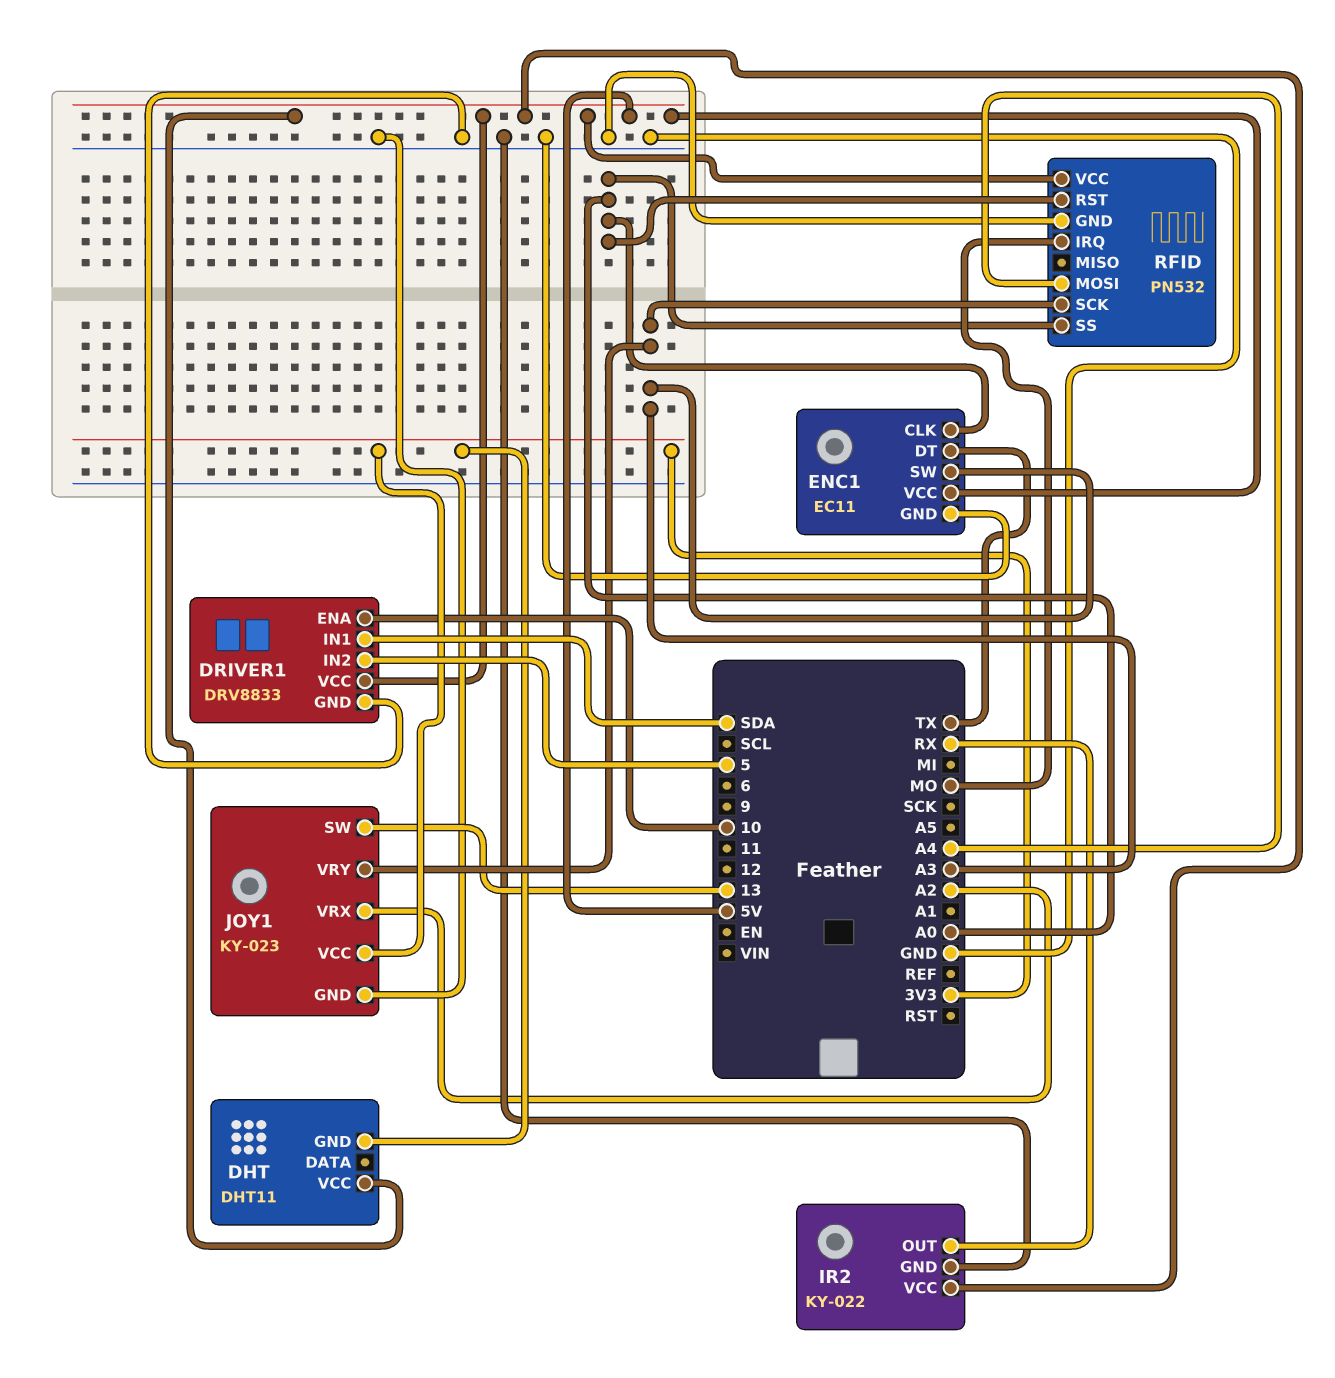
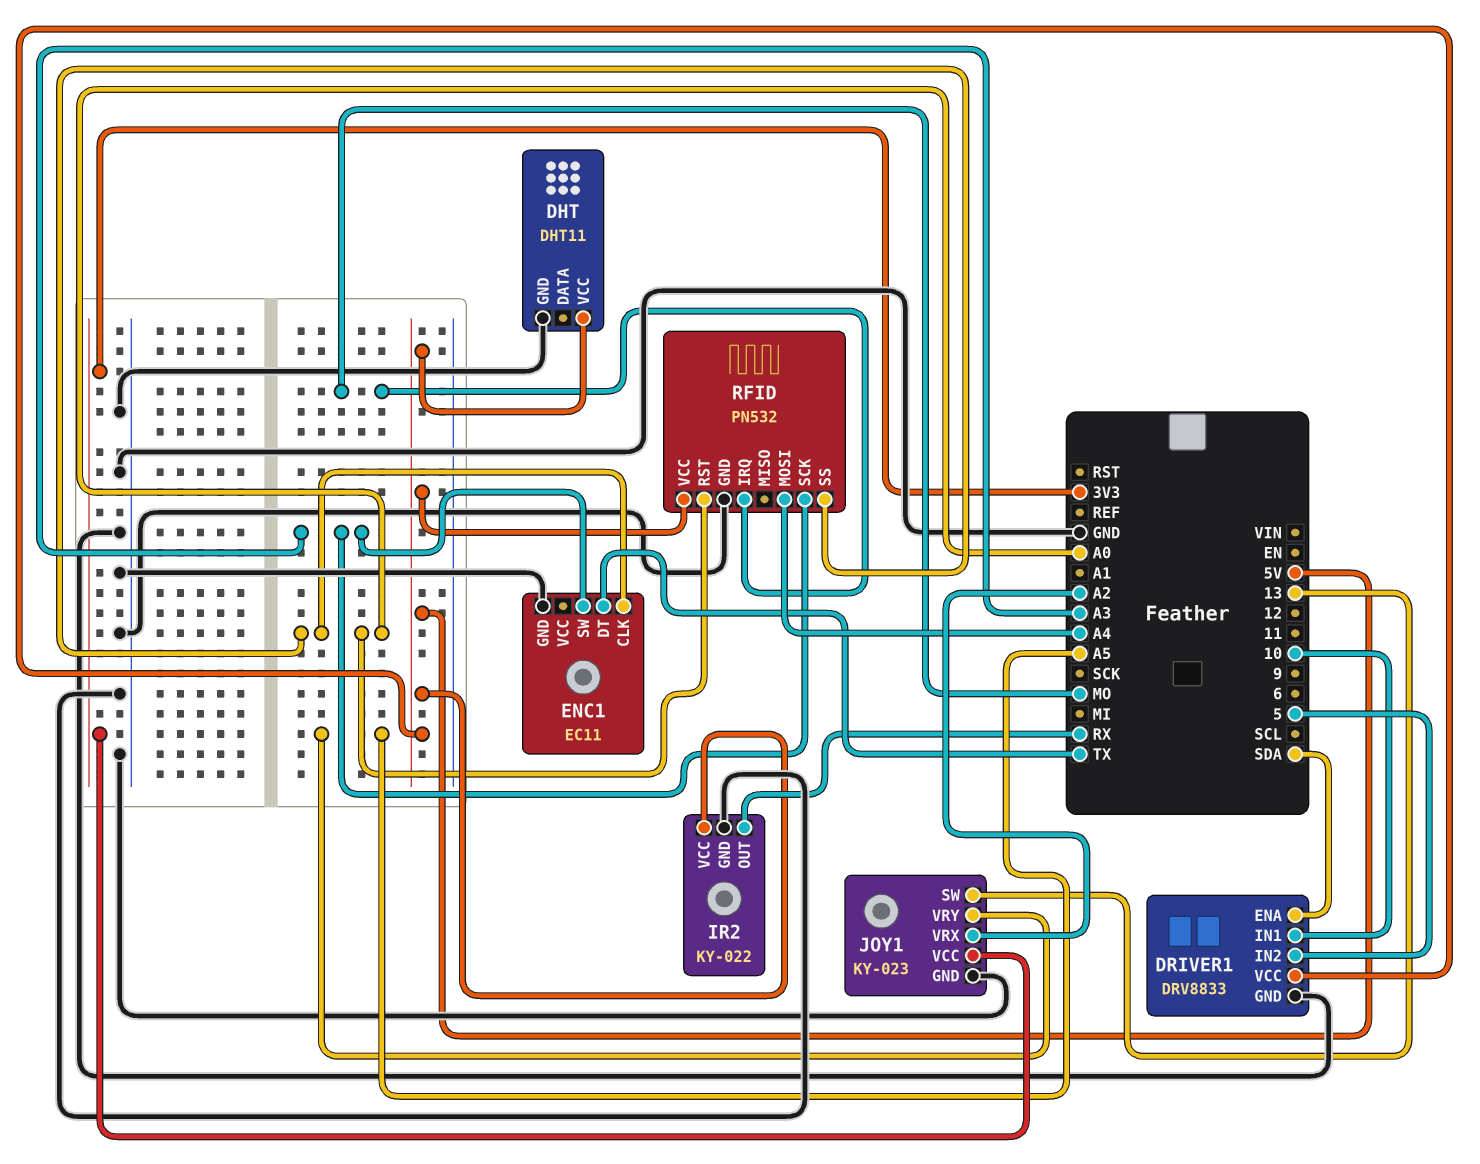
DHT pin GND: 3V3 -> GND
DRIVER1 pin ENA: 10 -> SDA
DRIVER1 pin IN1: SDA -> 10
ENC1 pin VCC: 5V -> none
JOY1 pin VRY: A3 -> A5

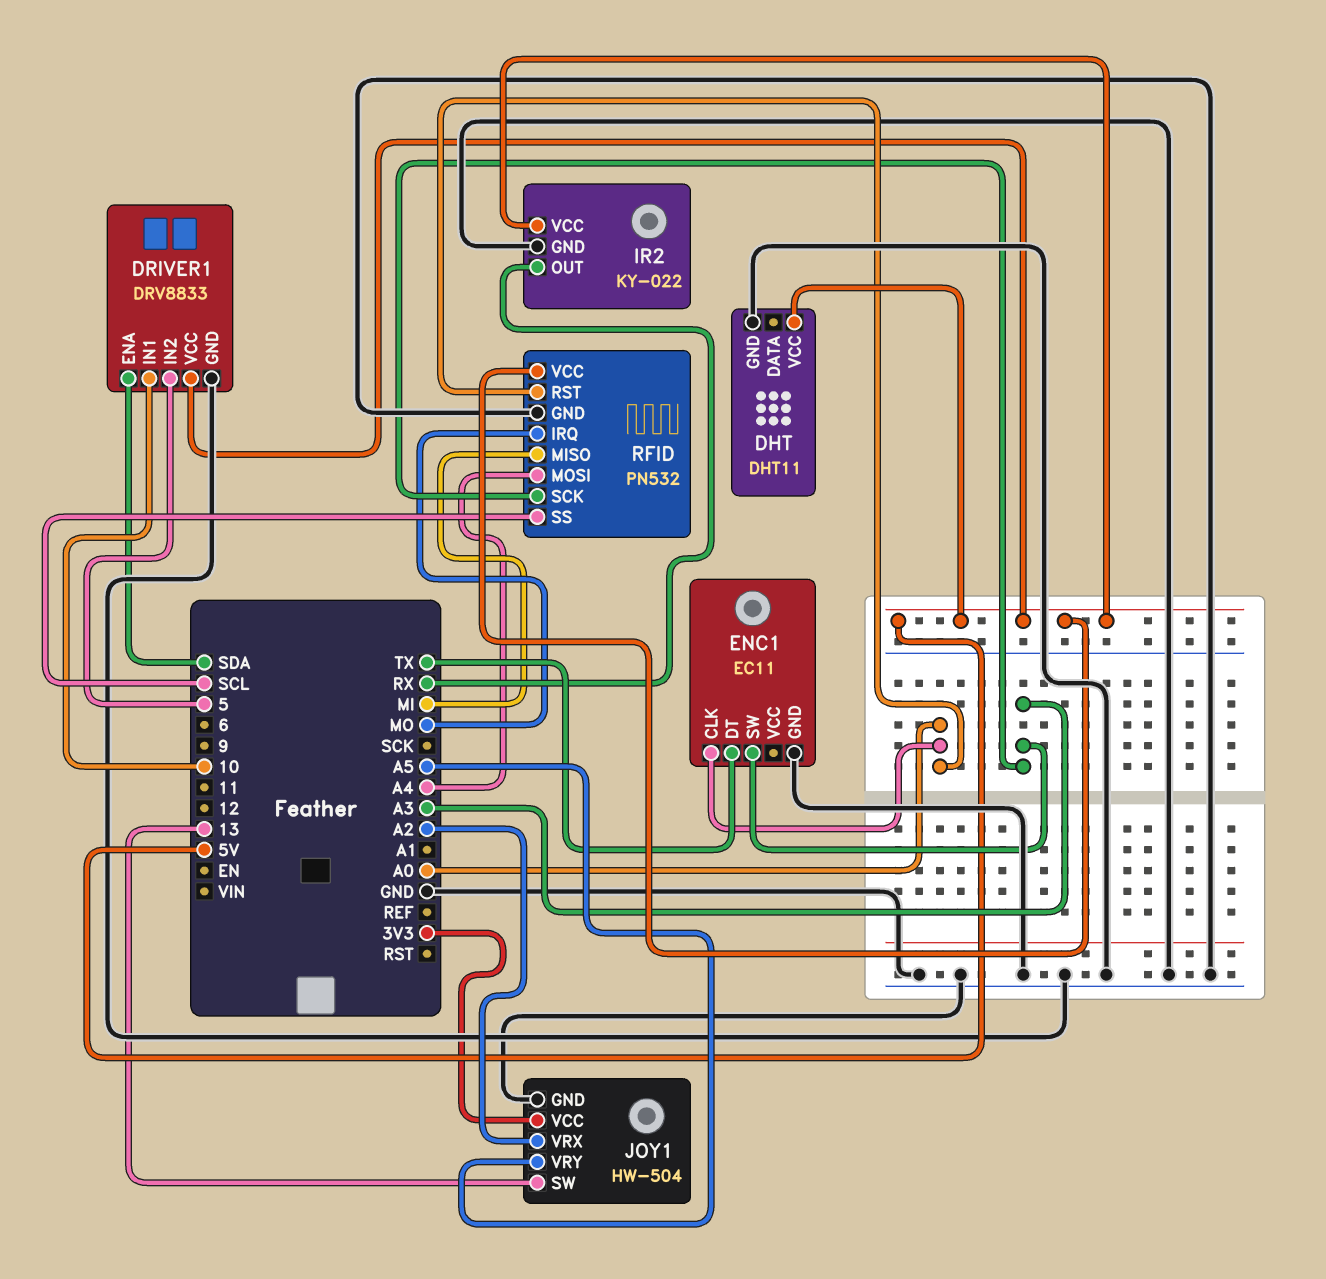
JOY1: KY-023 -> HW-504
RFID pin MISO: none -> MI
RFID pin SS: A0 -> SCL

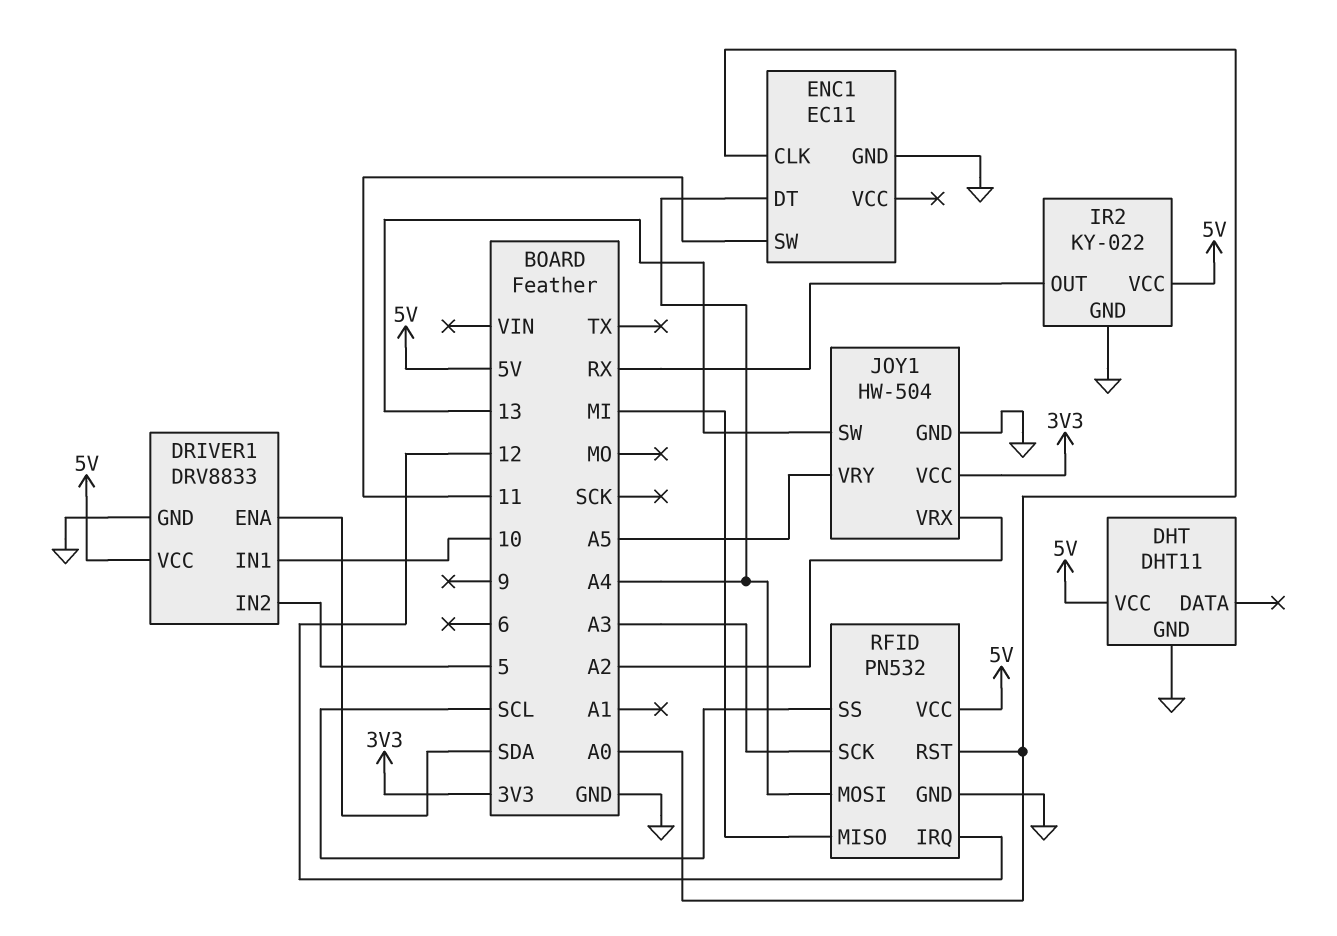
ENC1 pin DT: TX -> A4
ENC1 pin SW: A3 -> 11
RFID pin IRQ: MO -> 12

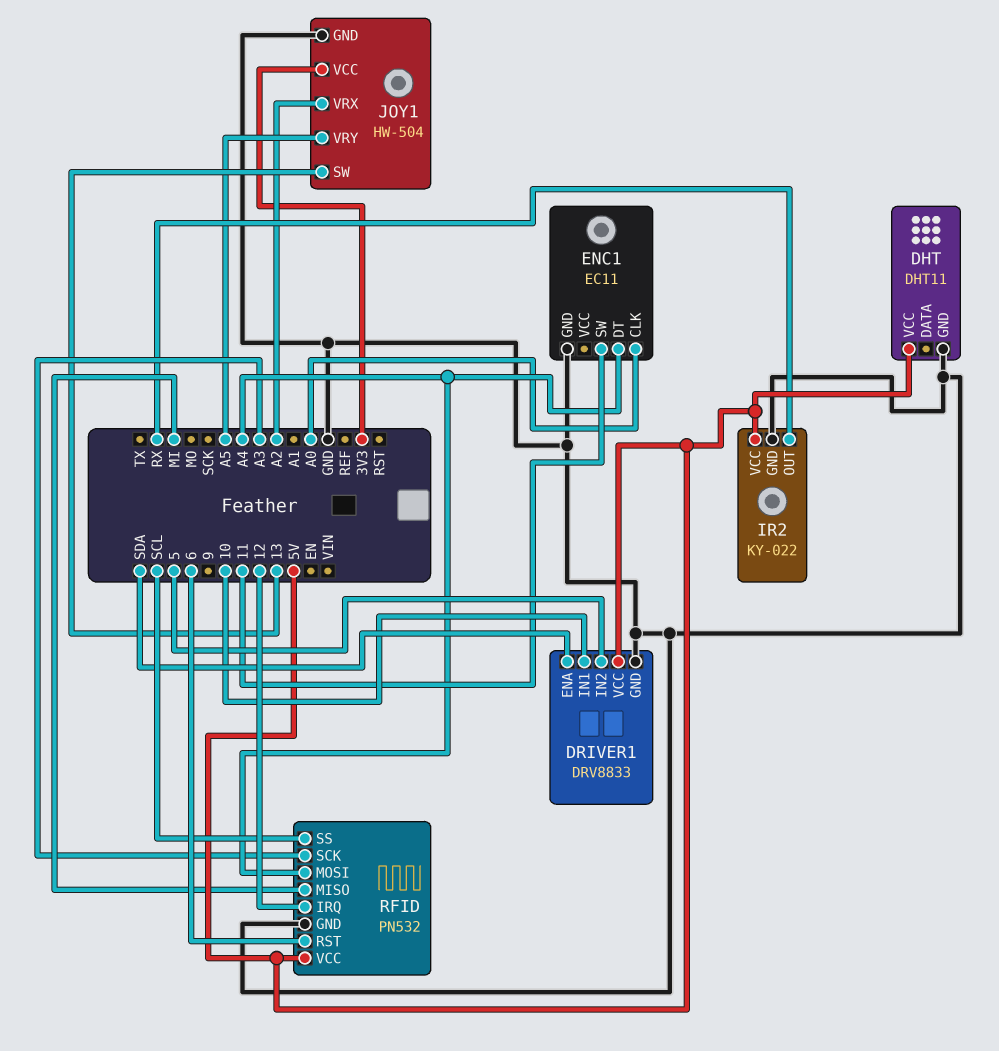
RFID pin RST: A0 -> 6

